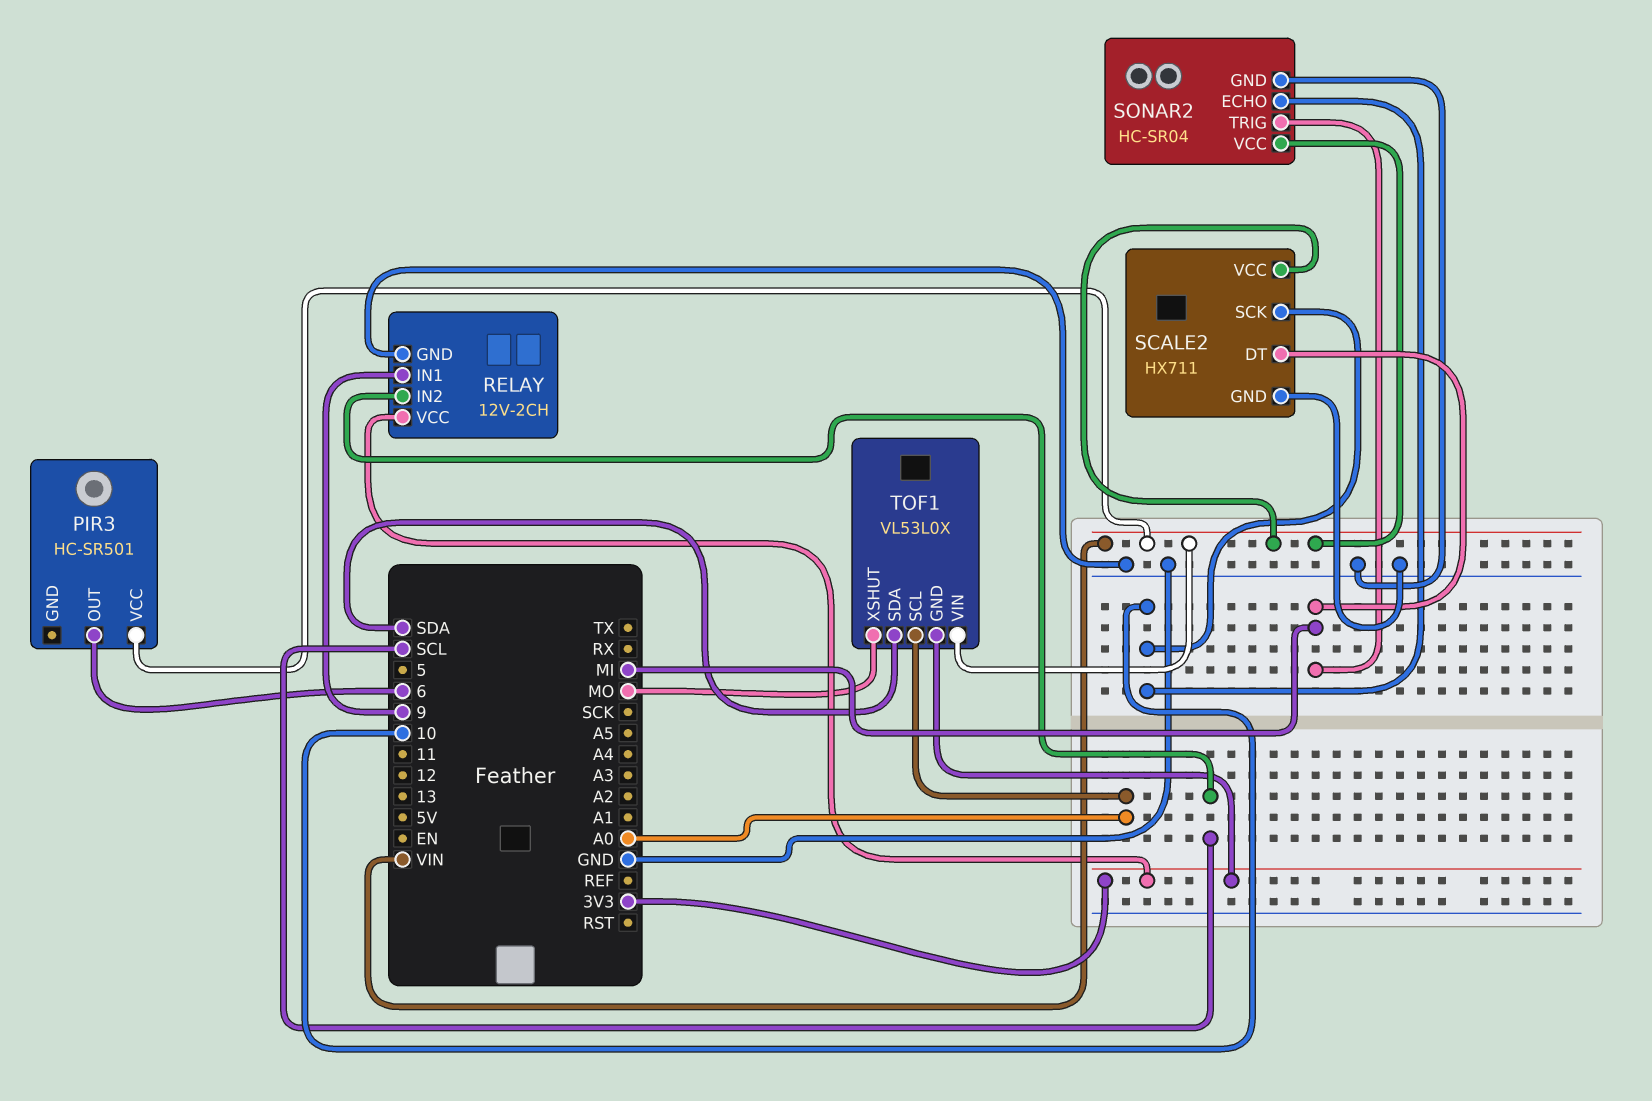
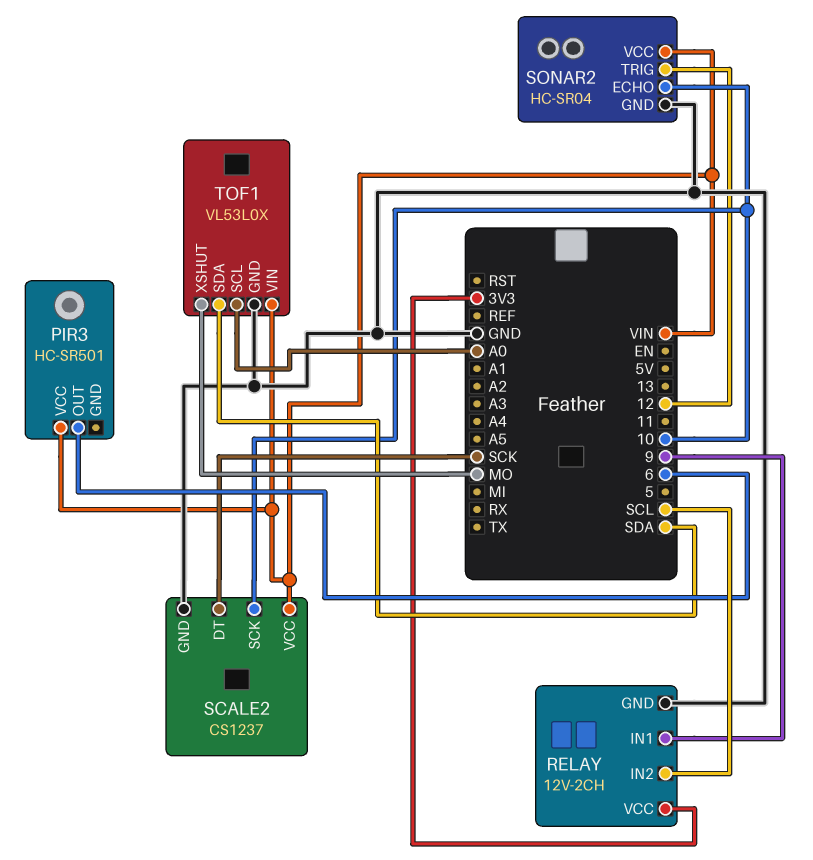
SCALE2: HX711 -> CS1237
SCALE2 pin DT: MI -> SCK
SONAR2 pin TRIG: MI -> 12
TOF1 pin GND: 3V3 -> GND

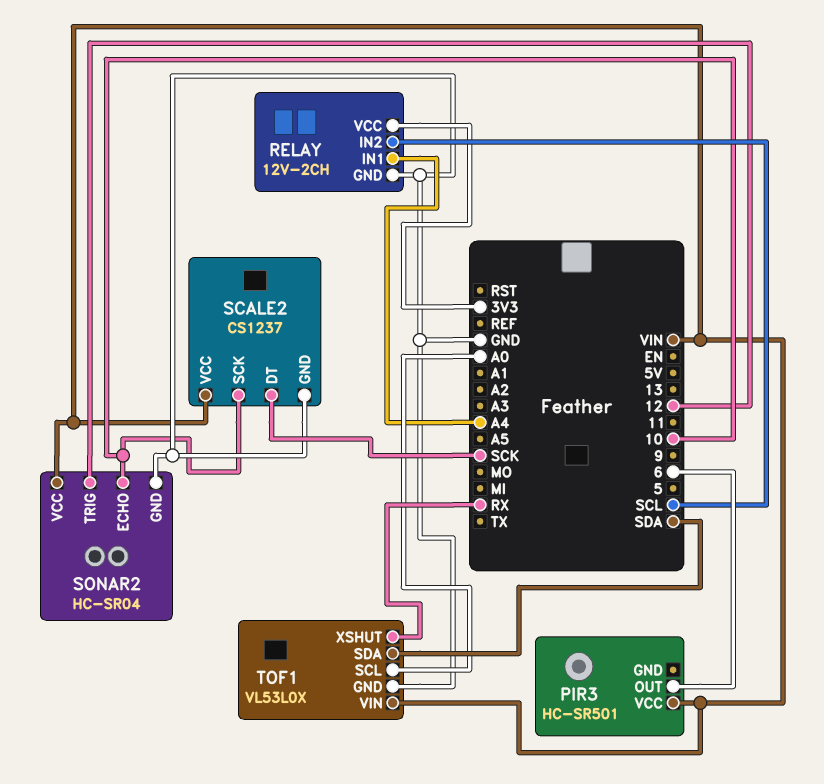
RELAY pin IN1: 9 -> A4
TOF1 pin XSHUT: MO -> RX

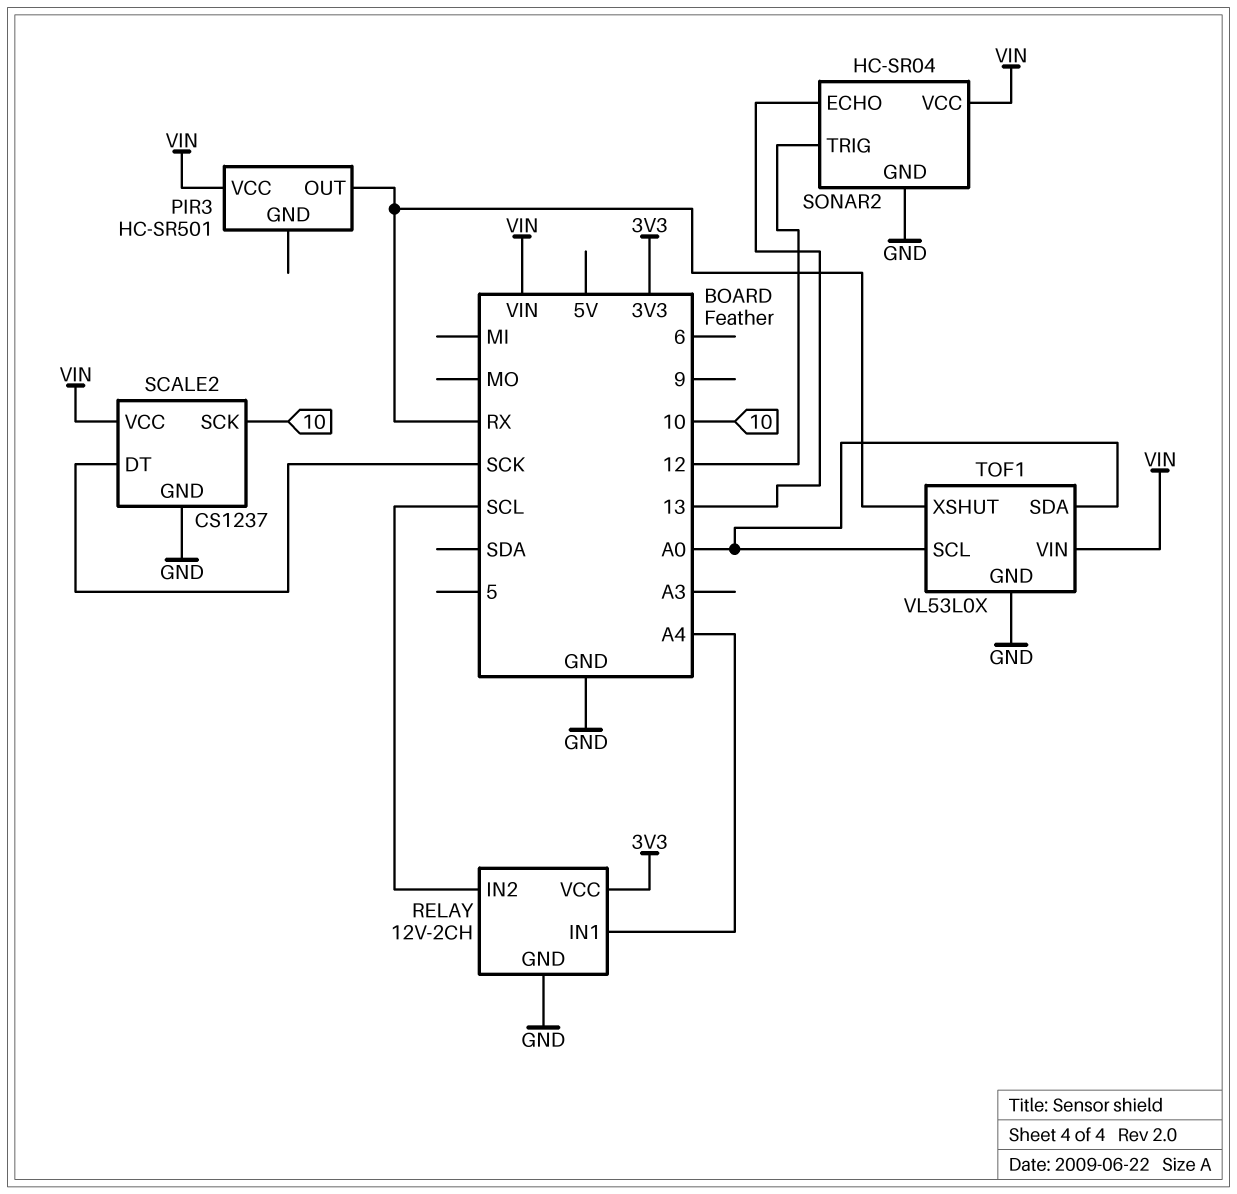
PIR3 pin OUT: 6 -> RX
SONAR2 pin ECHO: 10 -> 13
TOF1 pin SDA: SDA -> A0

